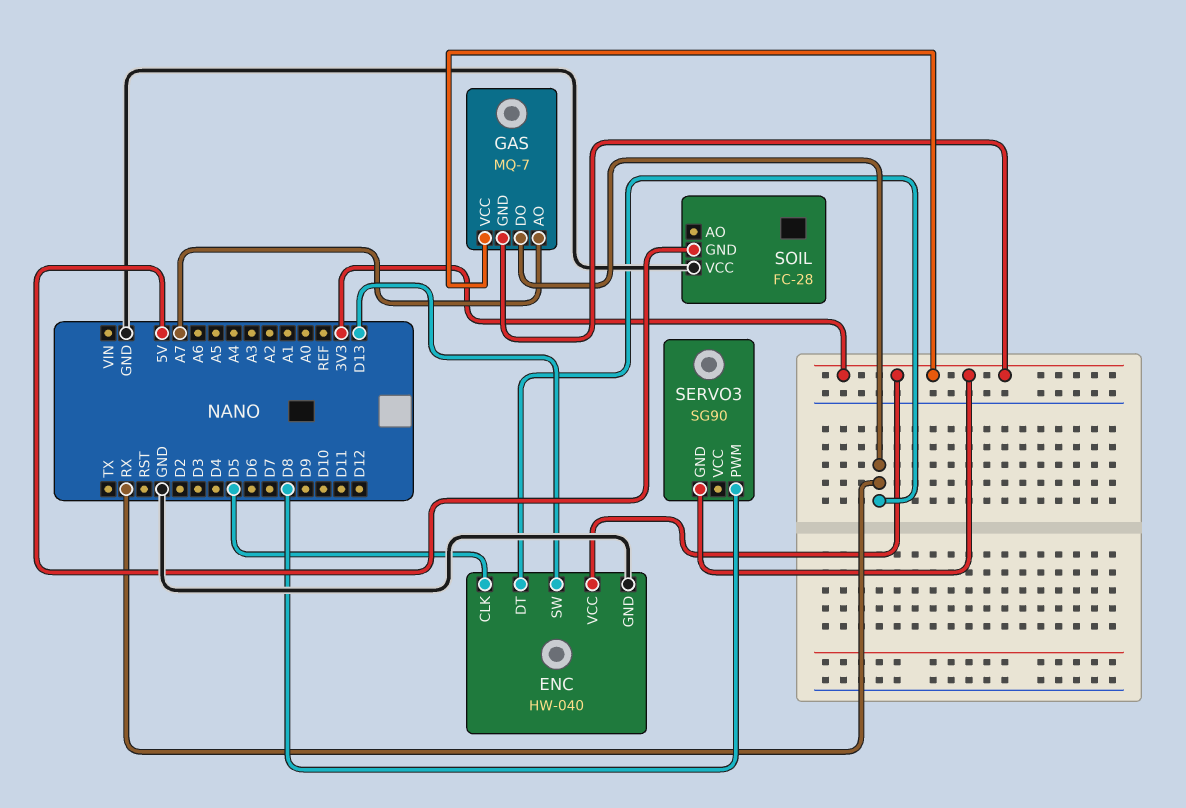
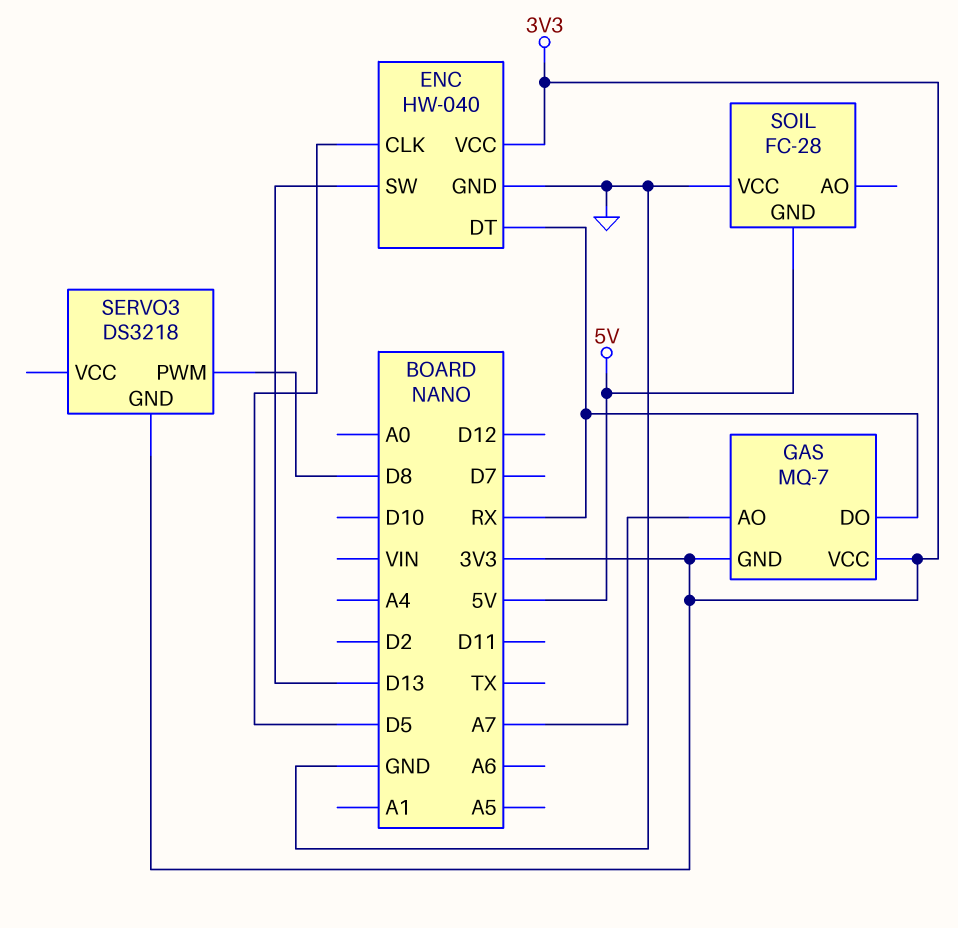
SERVO3: SG90 -> DS3218

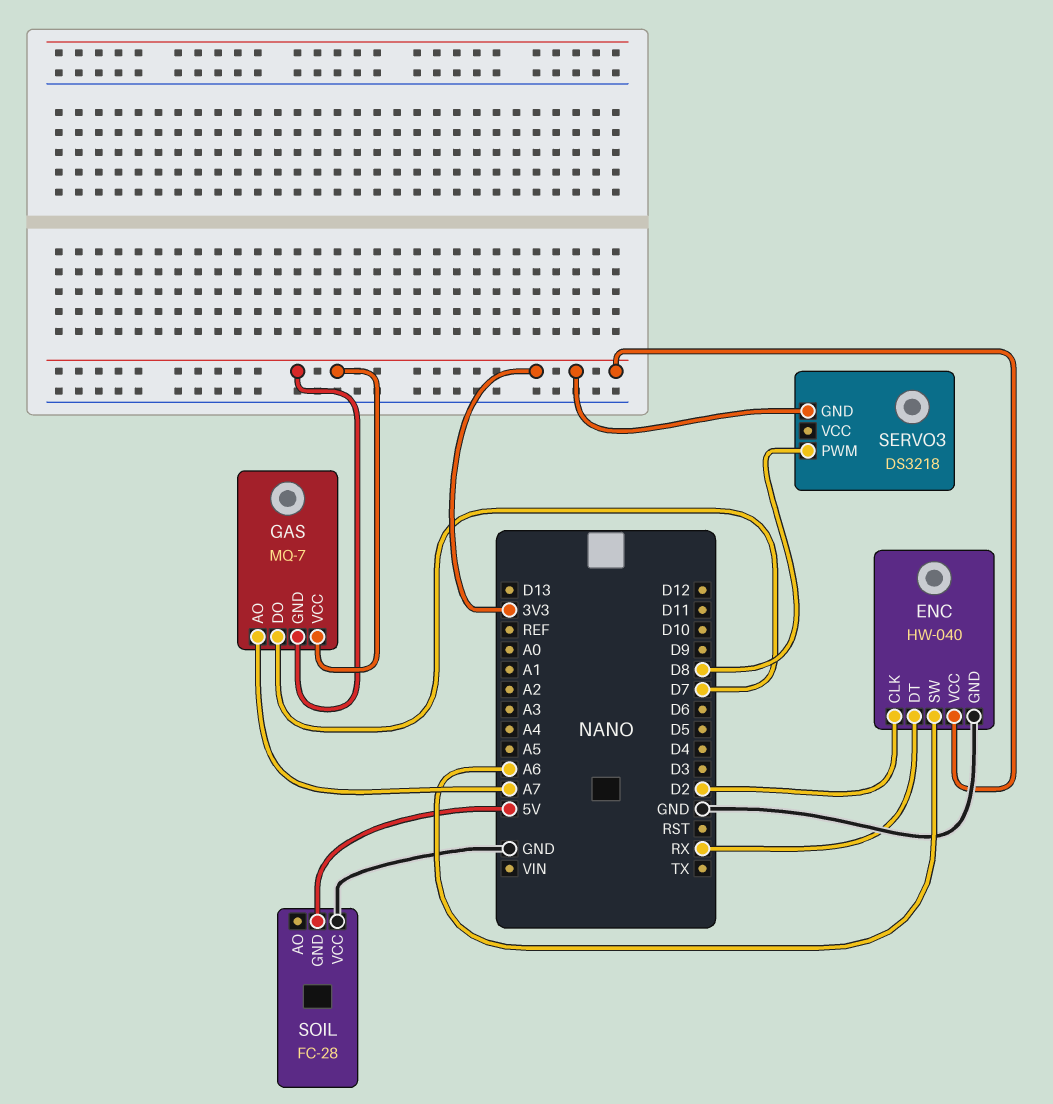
ENC pin CLK: D5 -> D2
ENC pin SW: D13 -> A6
GAS pin DO: RX -> D7

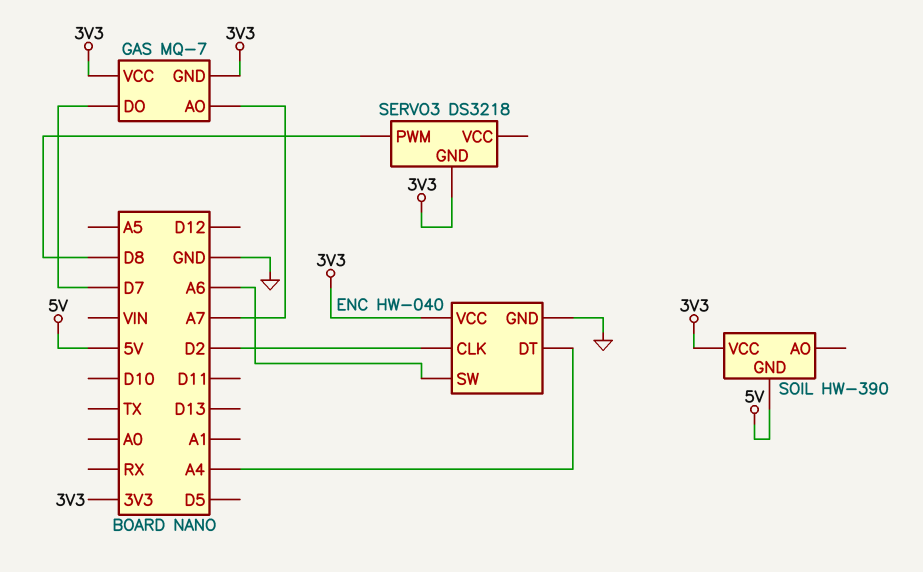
ENC pin DT: RX -> A4
SOIL: FC-28 -> HW-390
SOIL pin VCC: GND -> 3V3

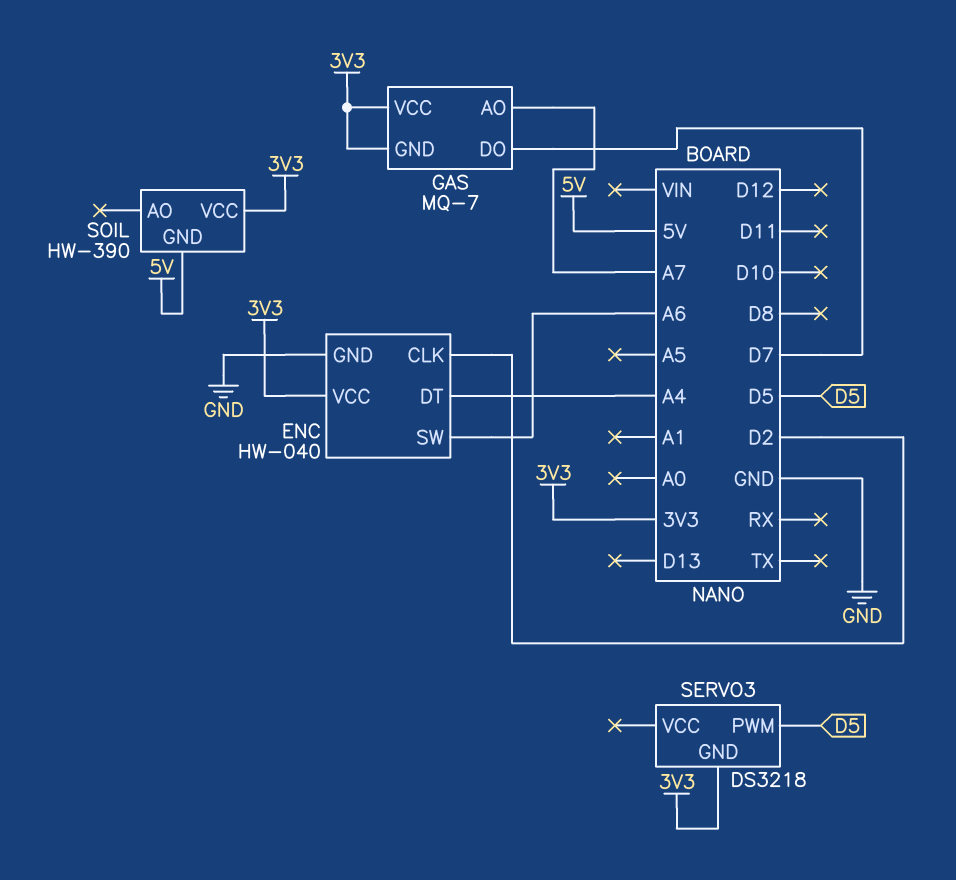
SERVO3 pin PWM: D8 -> D5

